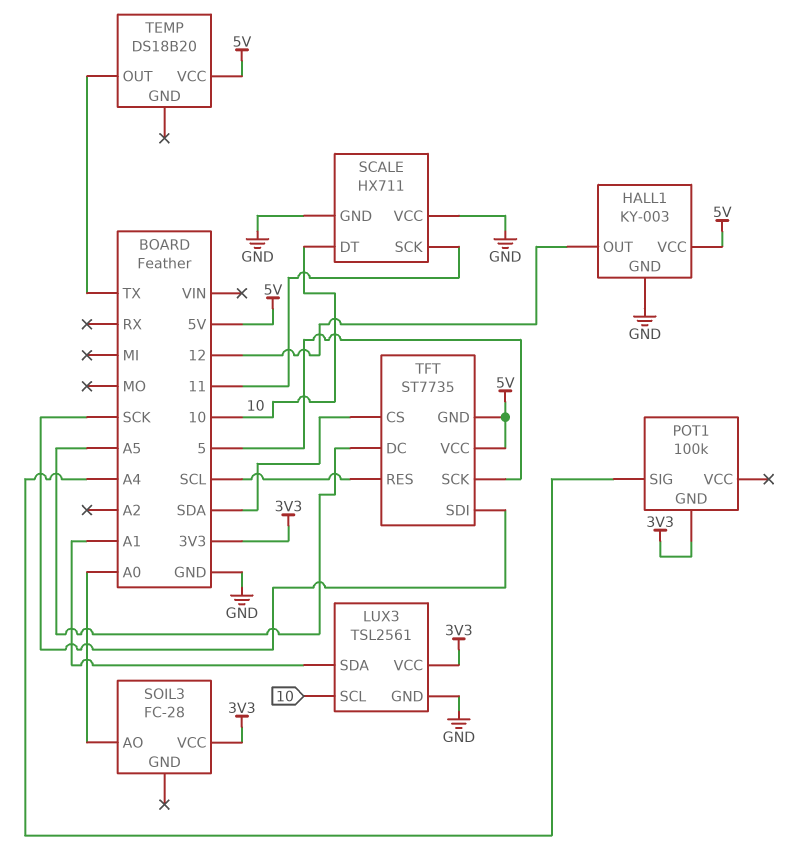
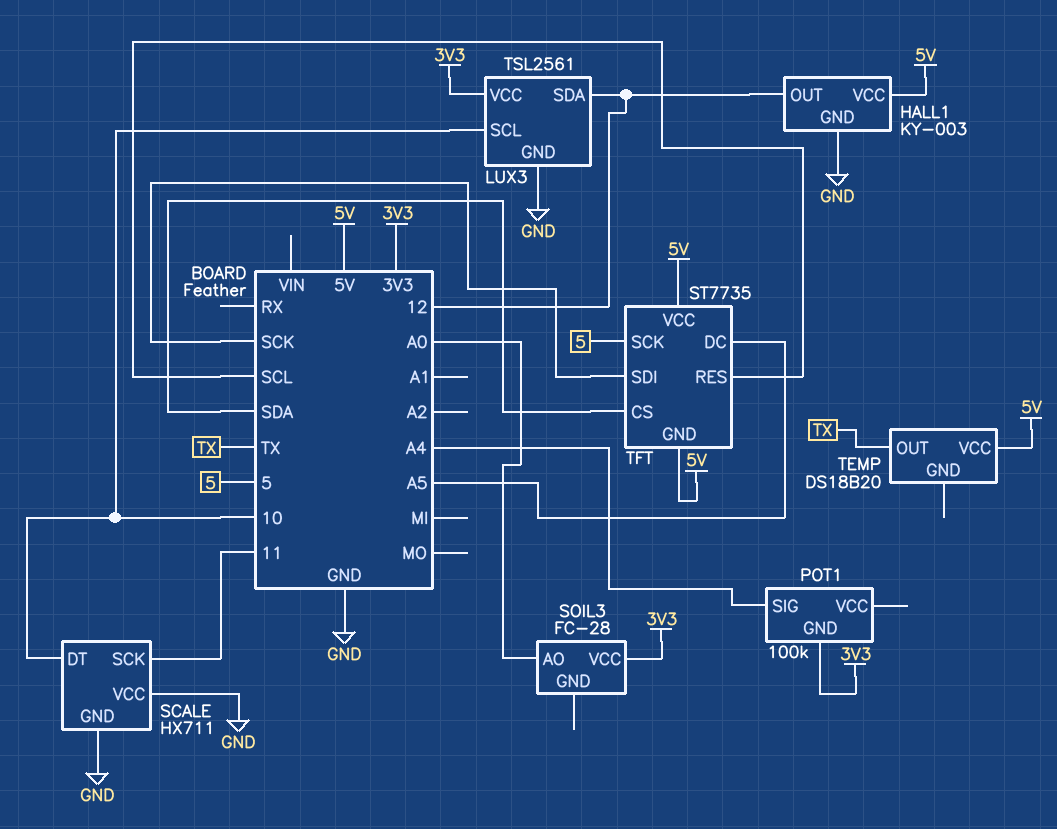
LUX3 pin SDA: A1 -> 12

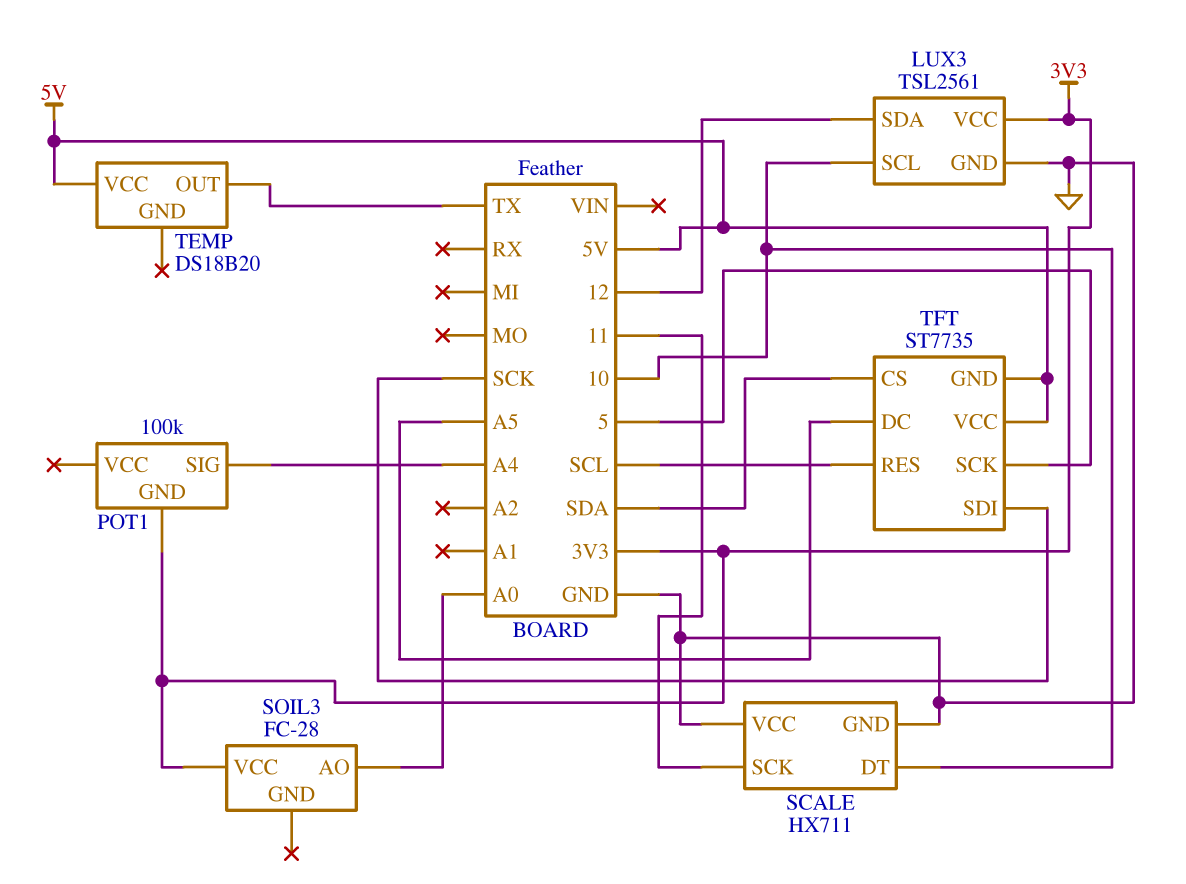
HALL1: KY-003 -> none
HALL1 pin GND: GND -> none
HALL1 pin OUT: 12 -> none
HALL1 pin VCC: 5V -> none

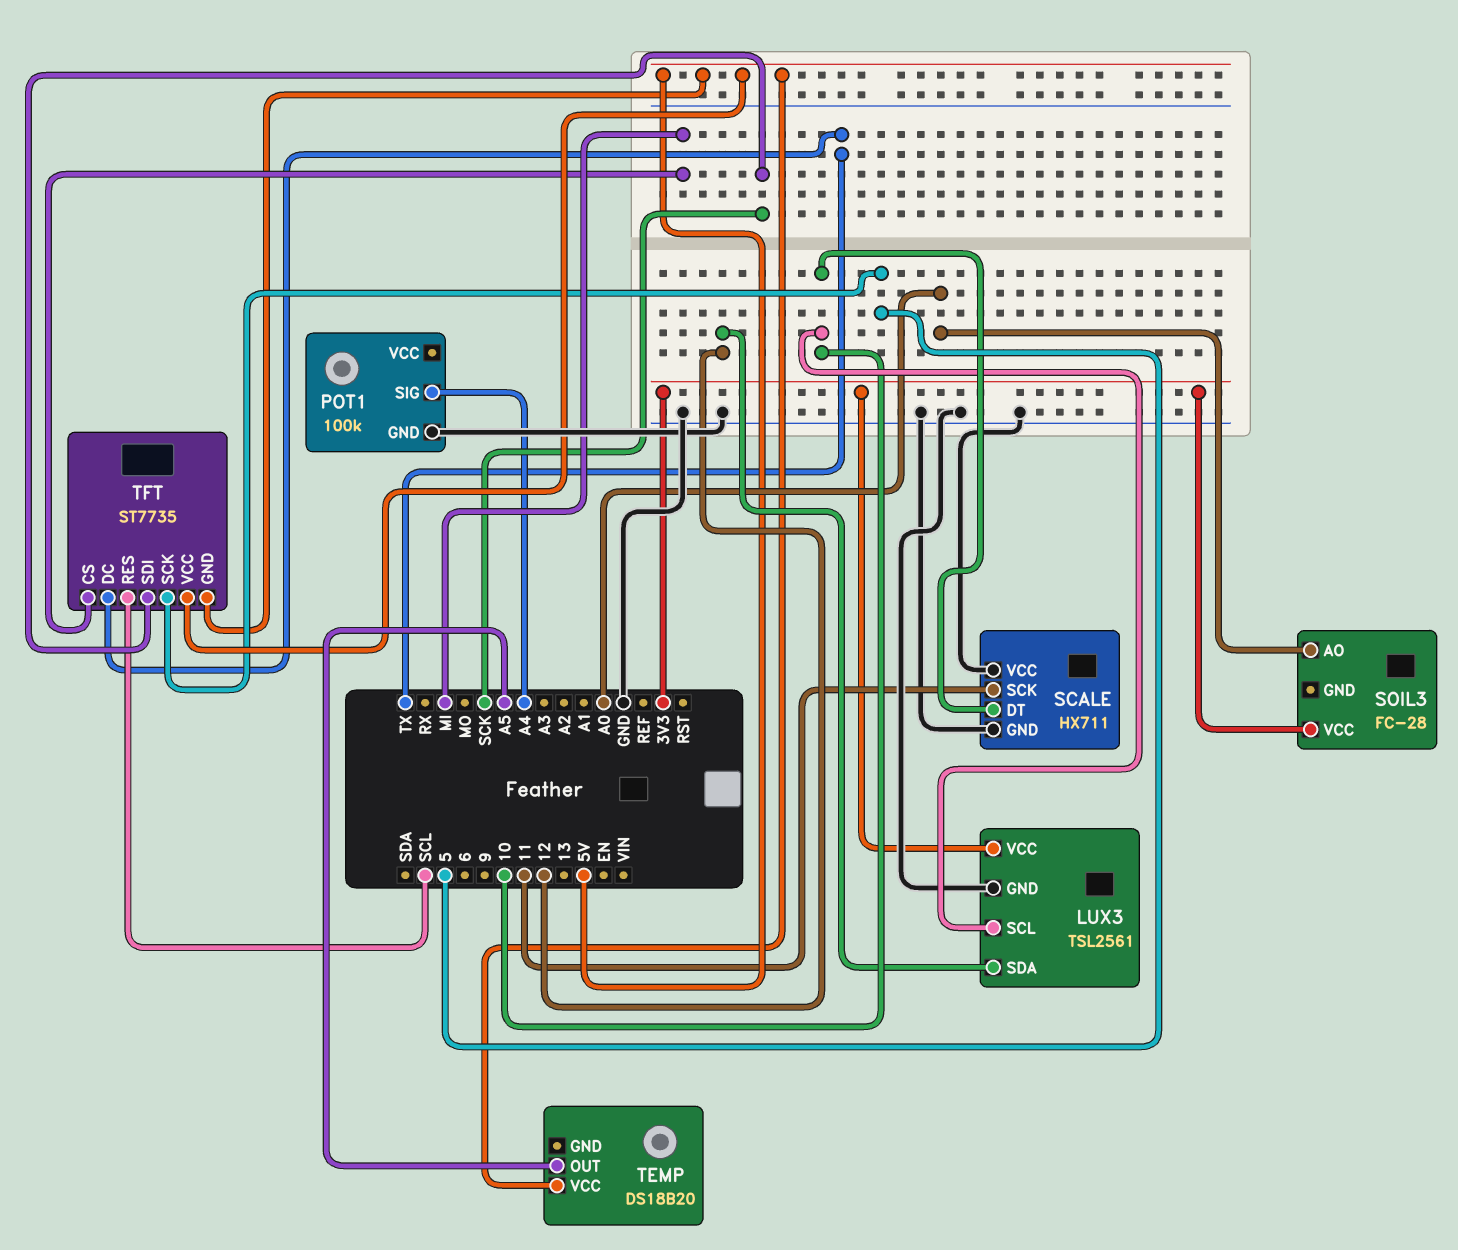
POT1 pin GND: 3V3 -> GND
TEMP pin OUT: TX -> A5
TFT pin CS: SDA -> MI
TFT pin DC: A5 -> TX

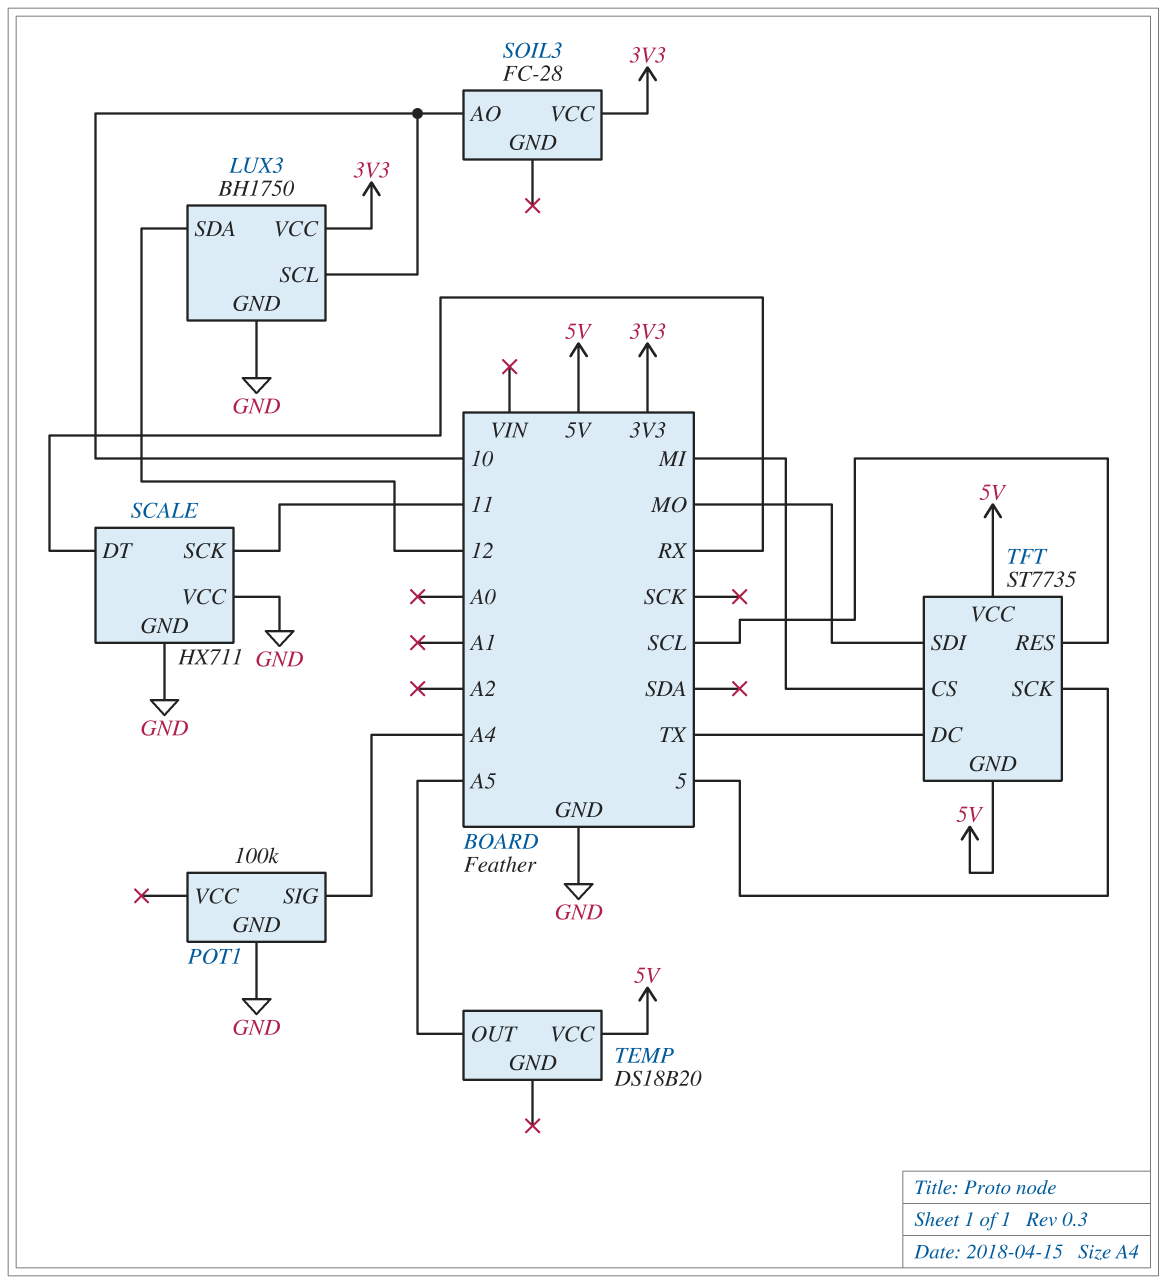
LUX3: TSL2561 -> BH1750
SCALE pin DT: 10 -> RX
SOIL3 pin AO: A0 -> 10
TFT pin SDI: SCK -> MO

